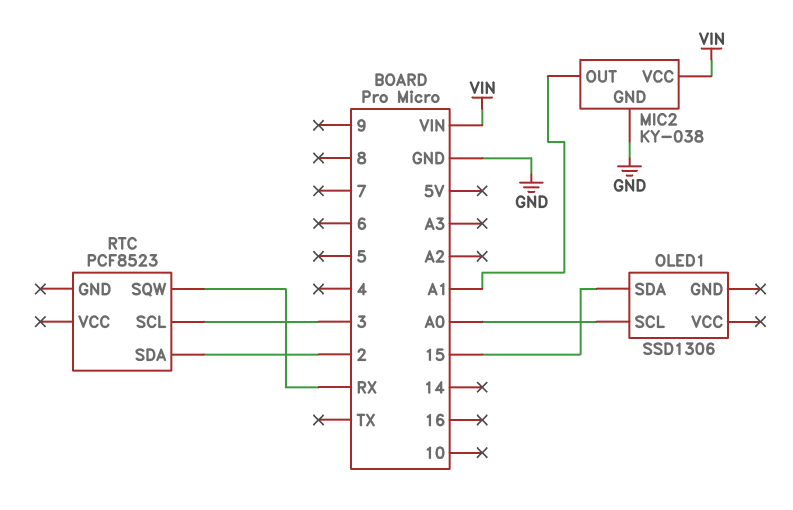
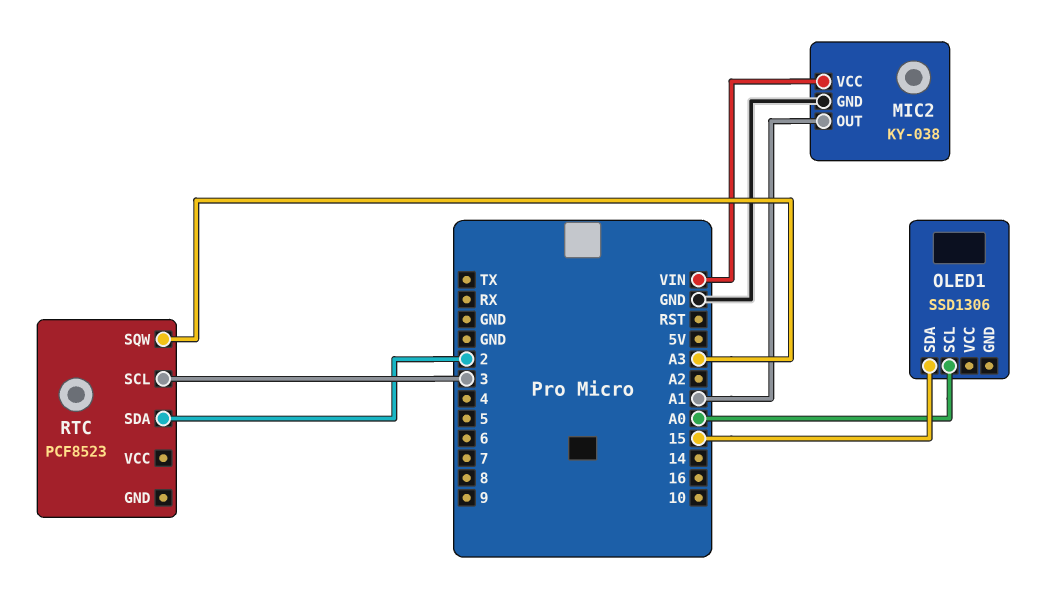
RTC pin SQW: RX -> A3

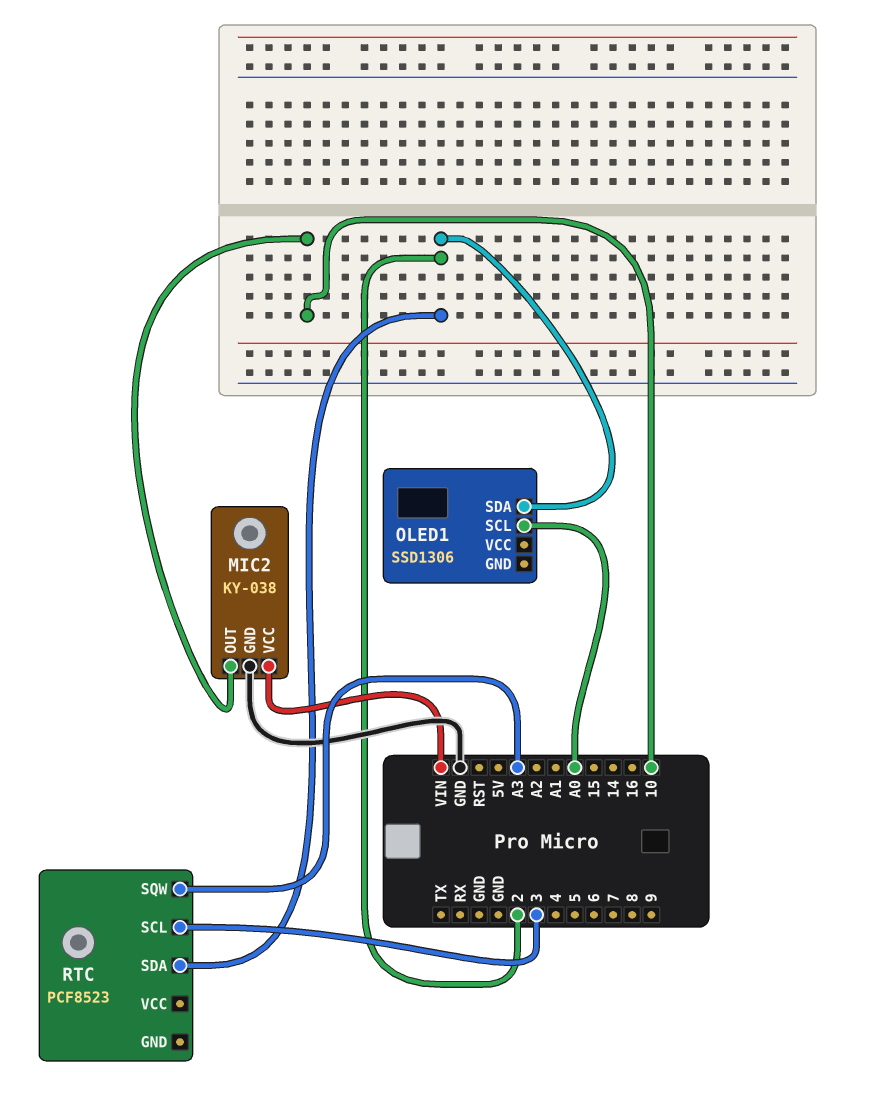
MIC2 pin OUT: A1 -> 10
OLED1 pin SDA: 15 -> 2

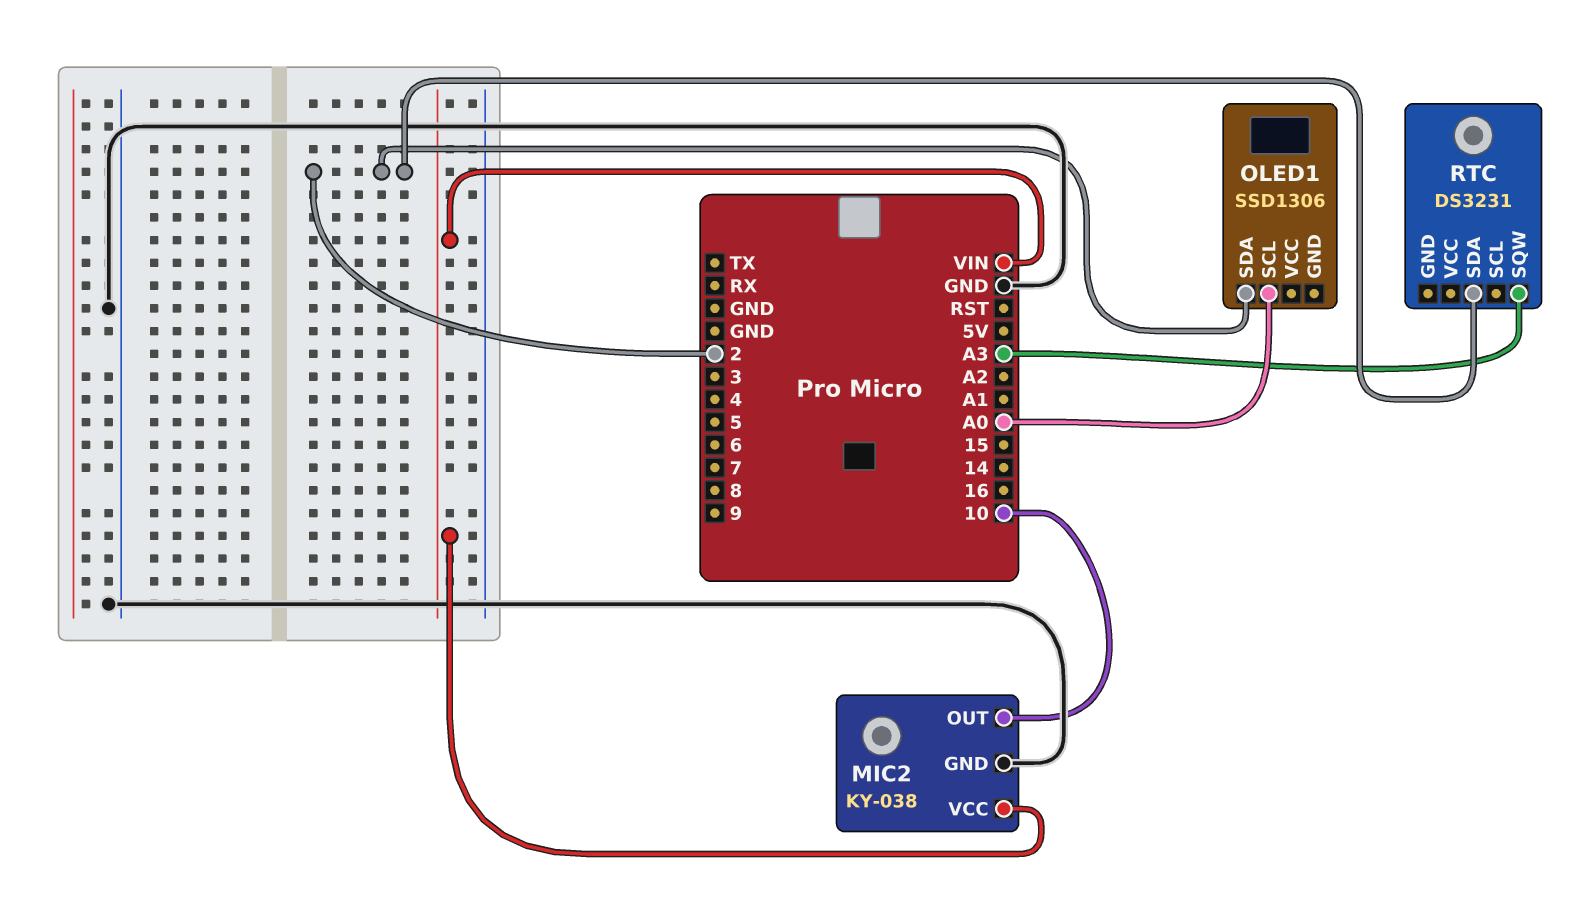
RTC: PCF8523 -> DS3231
RTC pin SCL: 3 -> none

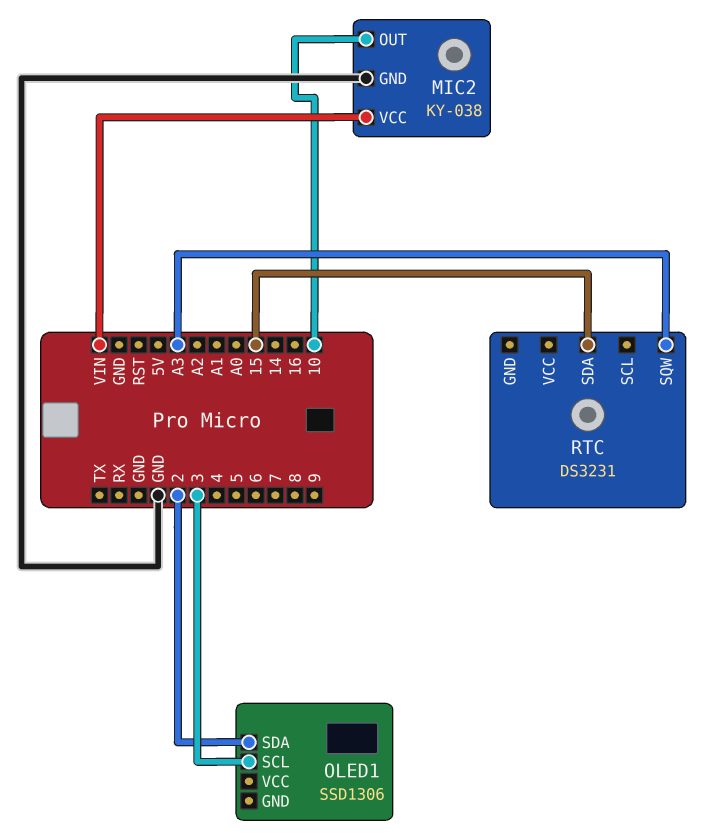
OLED1 pin SCL: A0 -> 3
RTC pin SDA: 2 -> 15

